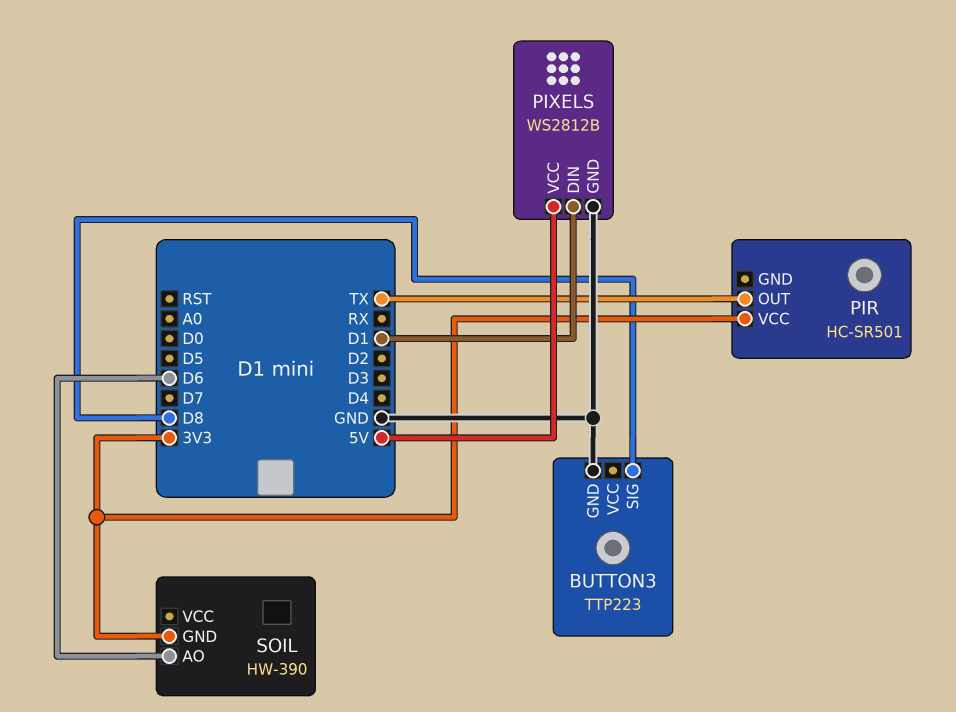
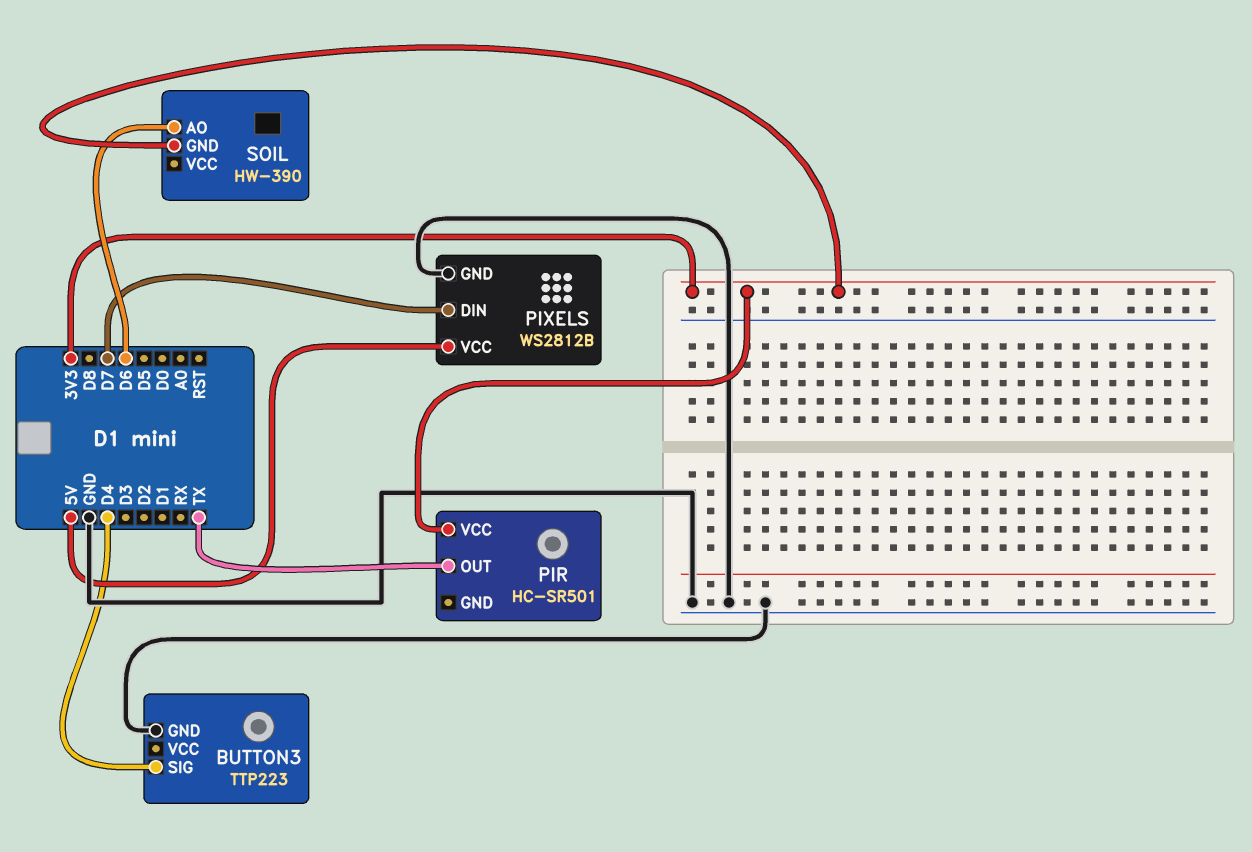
BUTTON3 pin SIG: D8 -> D4
PIXELS pin DIN: D1 -> D7

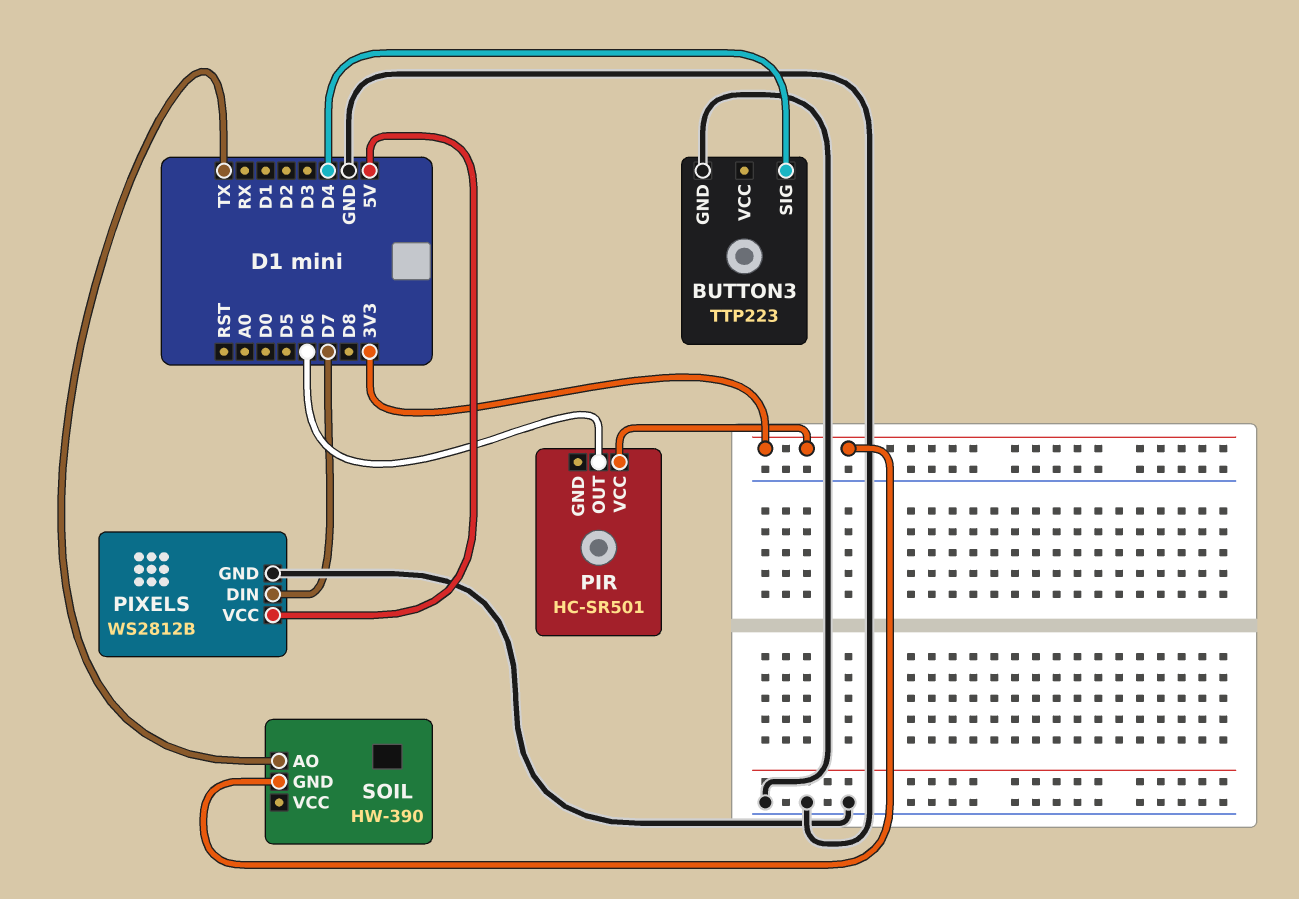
PIR pin OUT: TX -> D6
SOIL pin AO: D6 -> TX

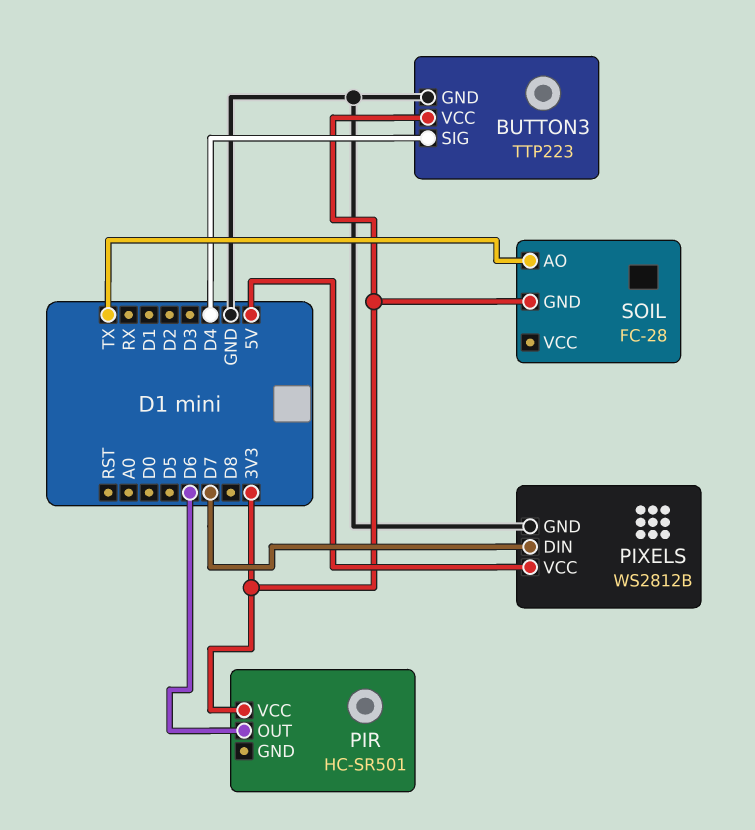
BUTTON3 pin VCC: none -> 3V3
SOIL: HW-390 -> FC-28

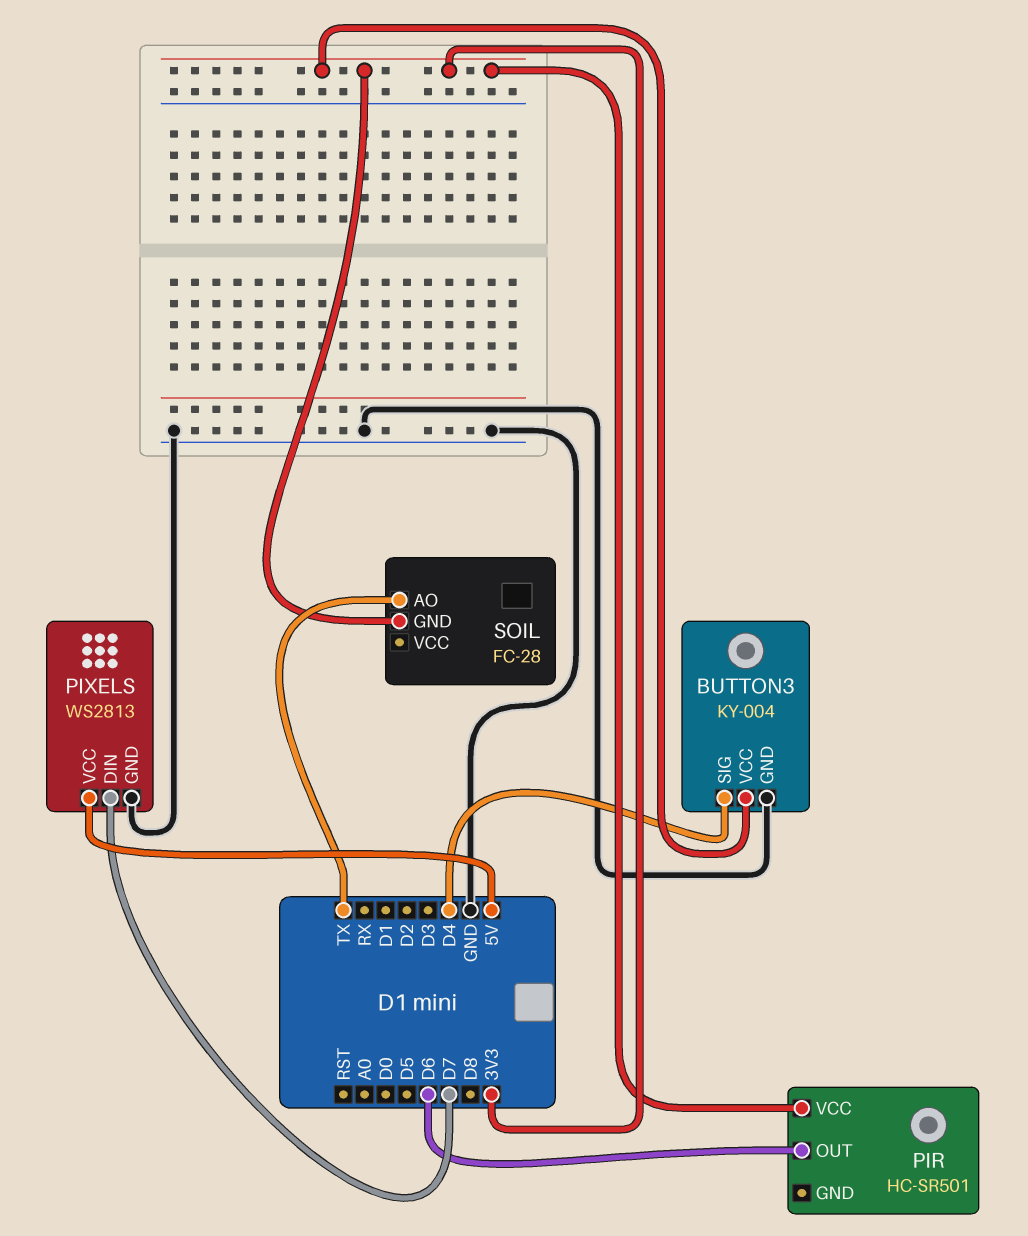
BUTTON3: TTP223 -> KY-004
PIXELS: WS2812B -> WS2813

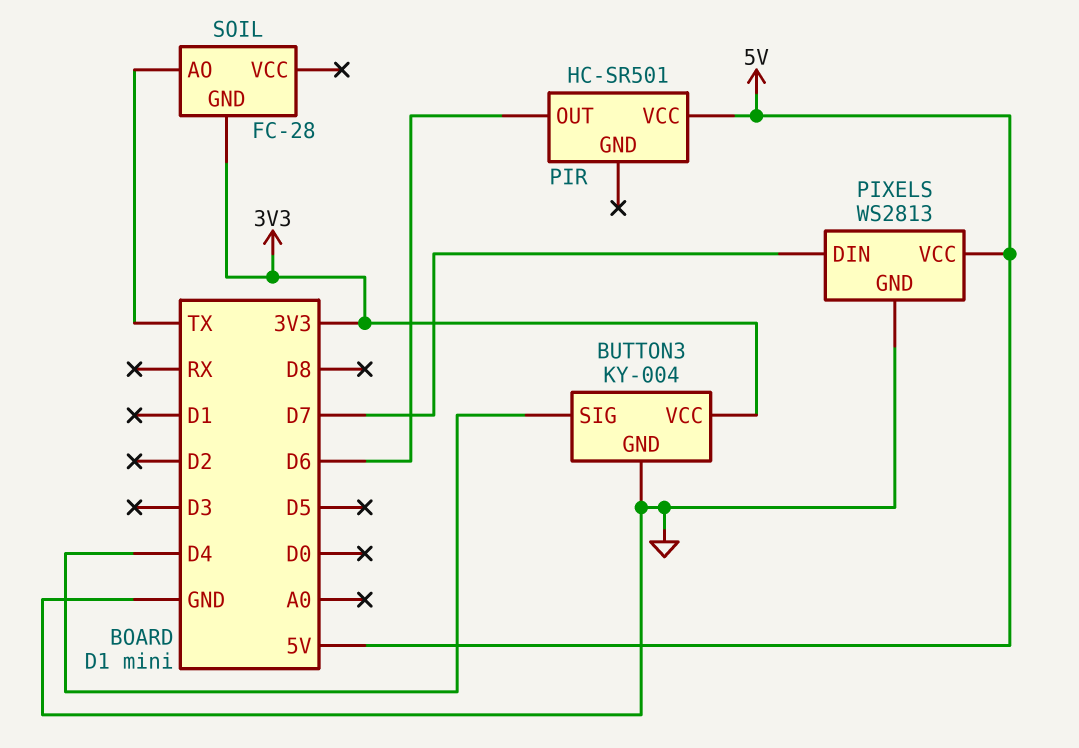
PIR pin VCC: 3V3 -> 5V

